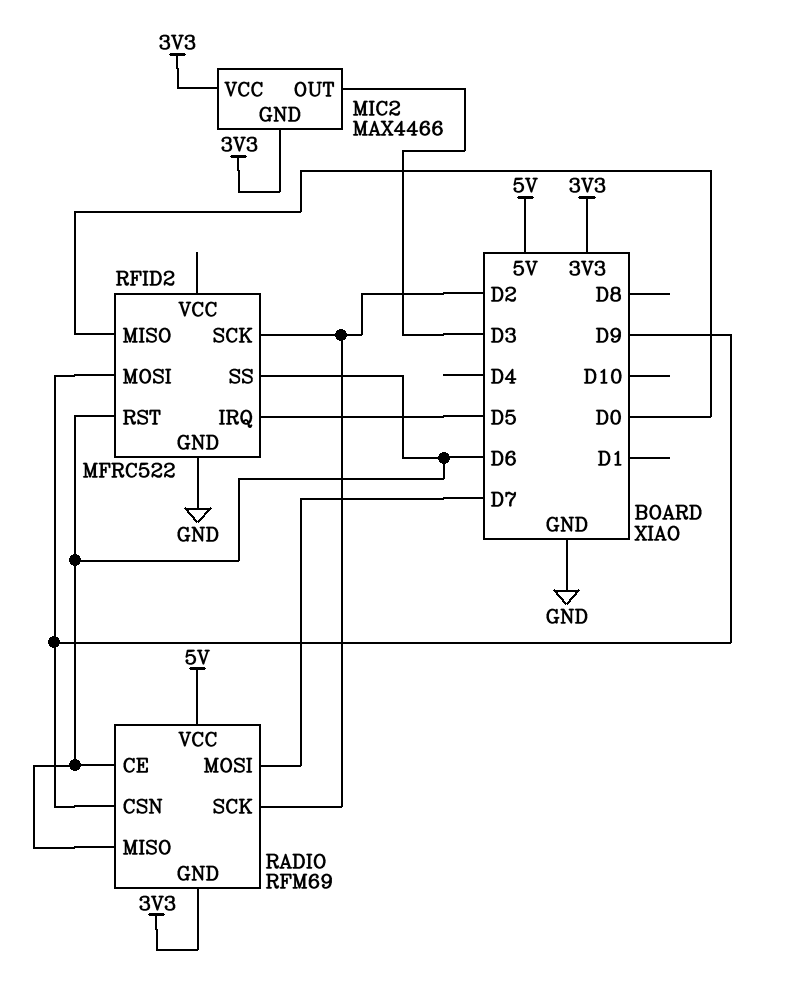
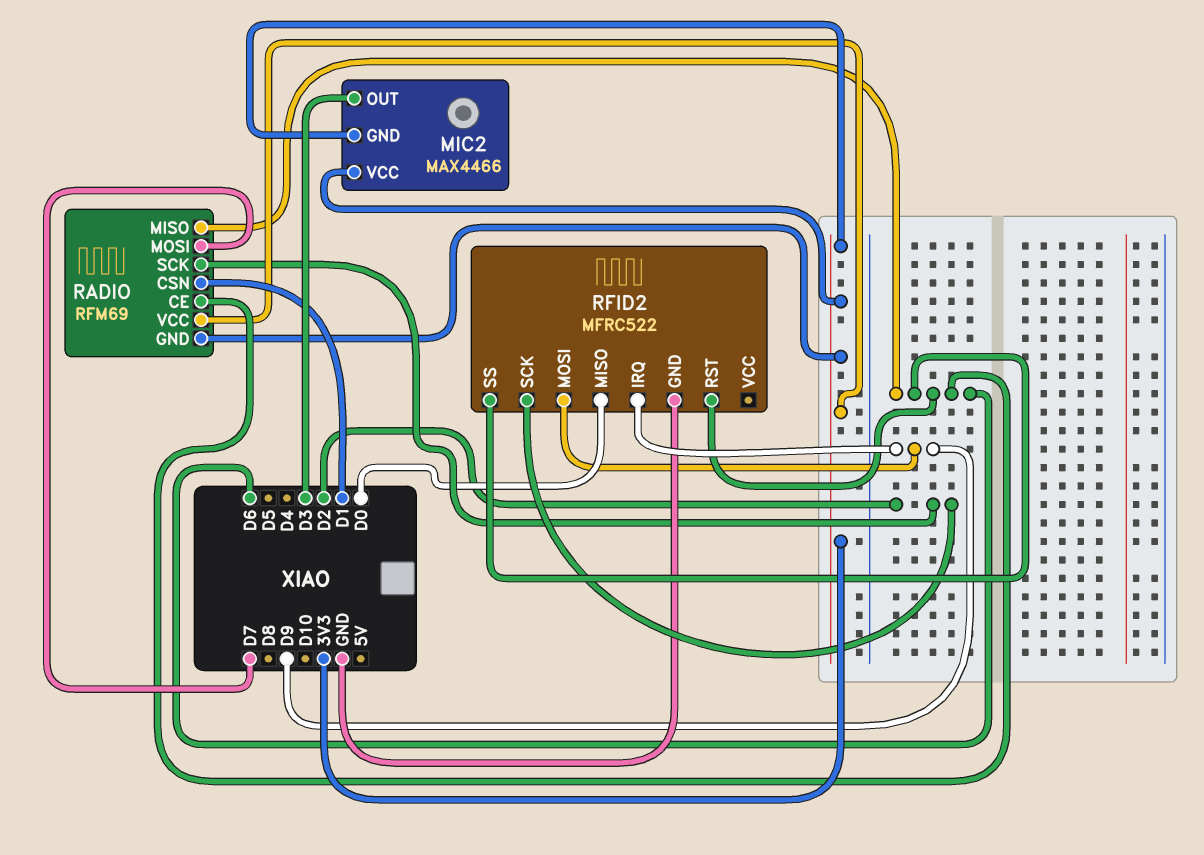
RADIO pin CSN: D9 -> D1
RADIO pin VCC: 5V -> 3V3
RFID2 pin IRQ: D5 -> D9

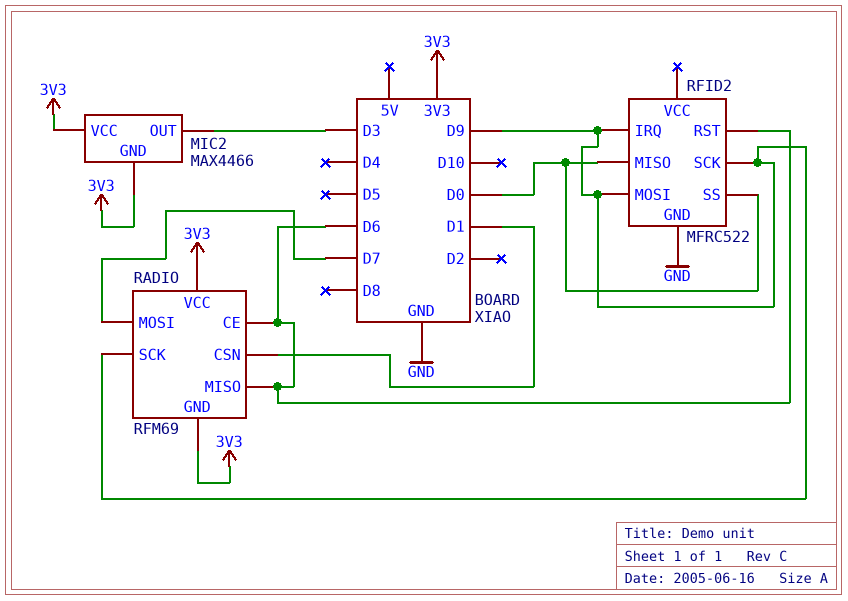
RADIO pin SCK: D2 -> D9
RFID2 pin SCK: D2 -> D9
RFID2 pin SS: D6 -> D0

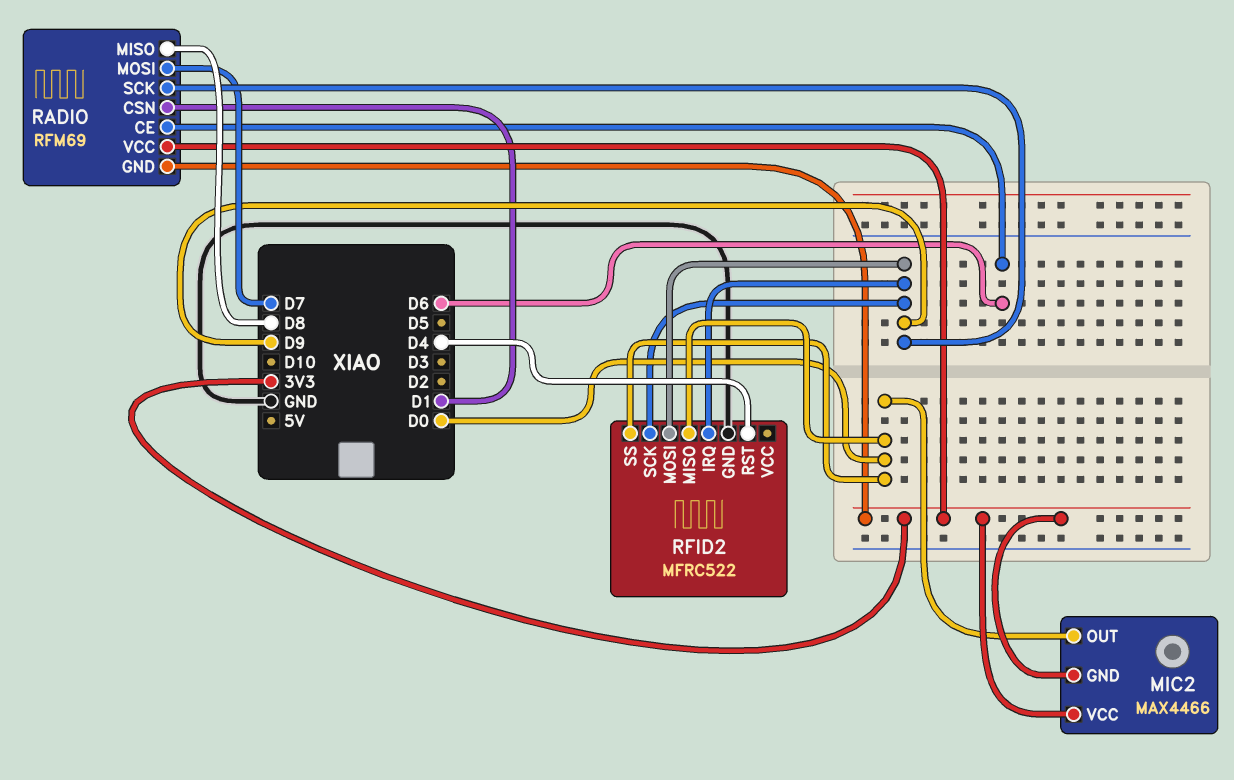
MIC2 pin OUT: D3 -> D0
RADIO pin MISO: D6 -> D8
RFID2 pin RST: D6 -> D4

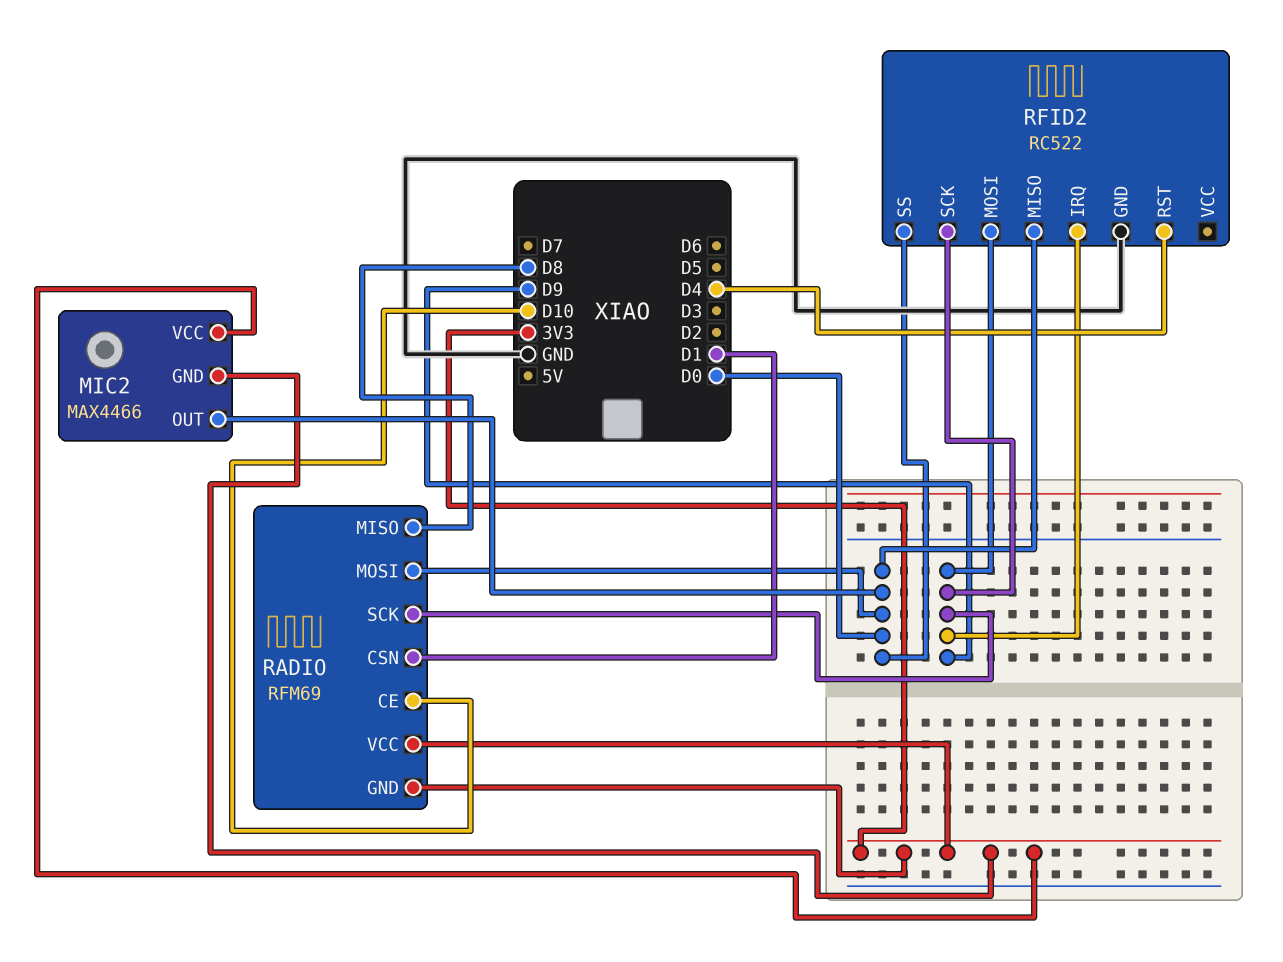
RADIO pin CE: D6 -> D10
RADIO pin MOSI: D7 -> D0
RFID2: MFRC522 -> RC522

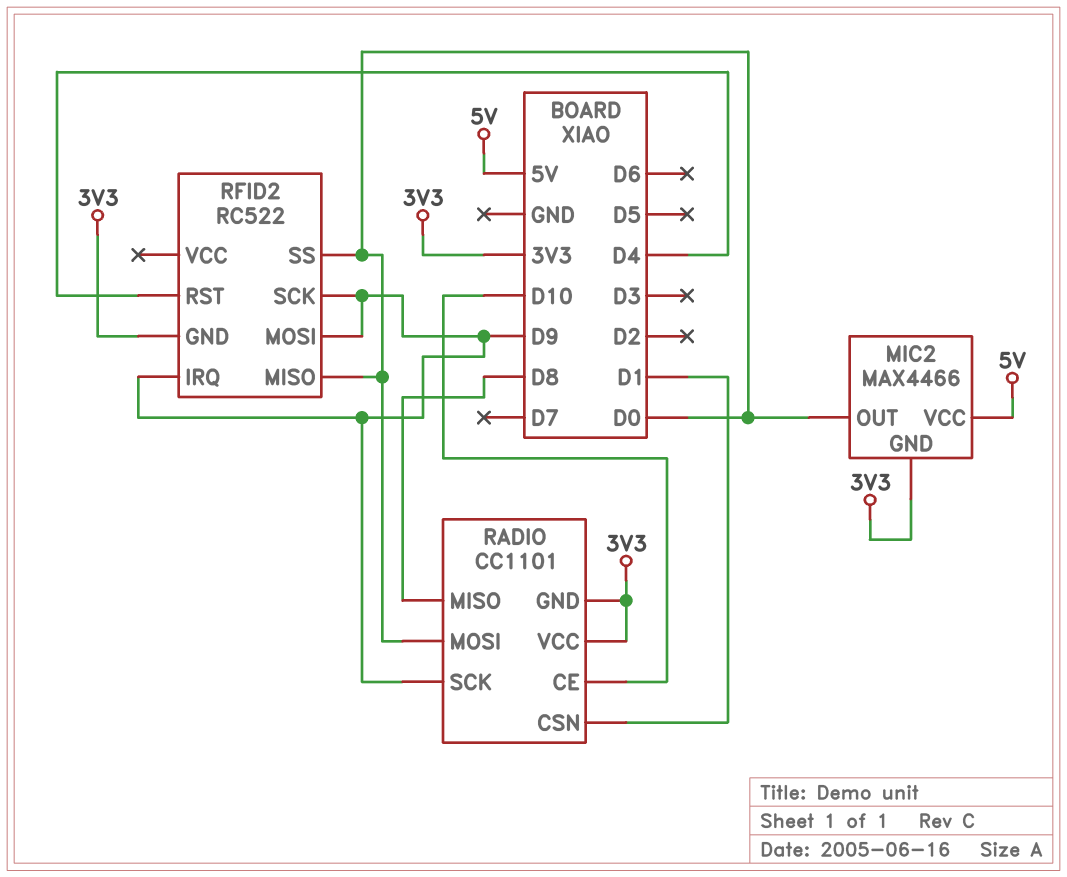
MIC2 pin VCC: 3V3 -> 5V
RADIO: RFM69 -> CC1101
RFID2 pin GND: GND -> 3V3

